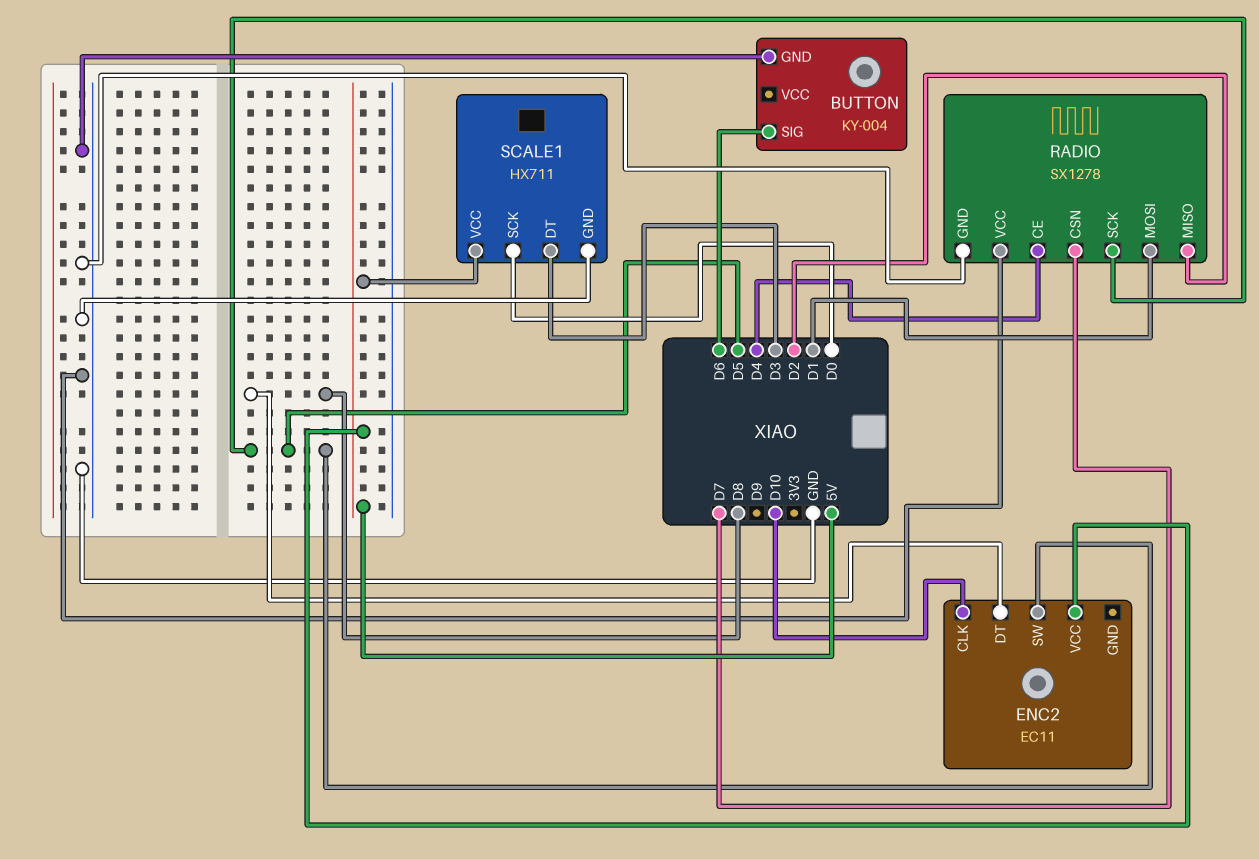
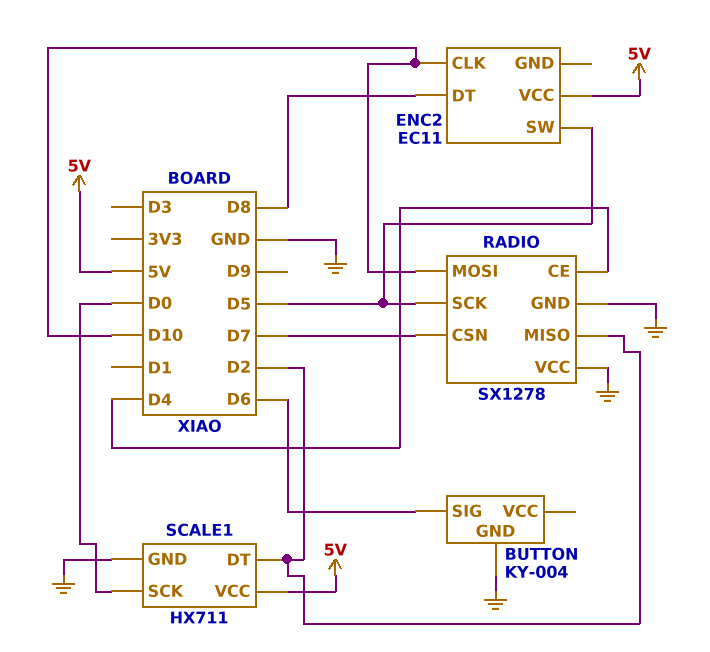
RADIO pin MOSI: D1 -> D10
SCALE1 pin DT: D3 -> D2

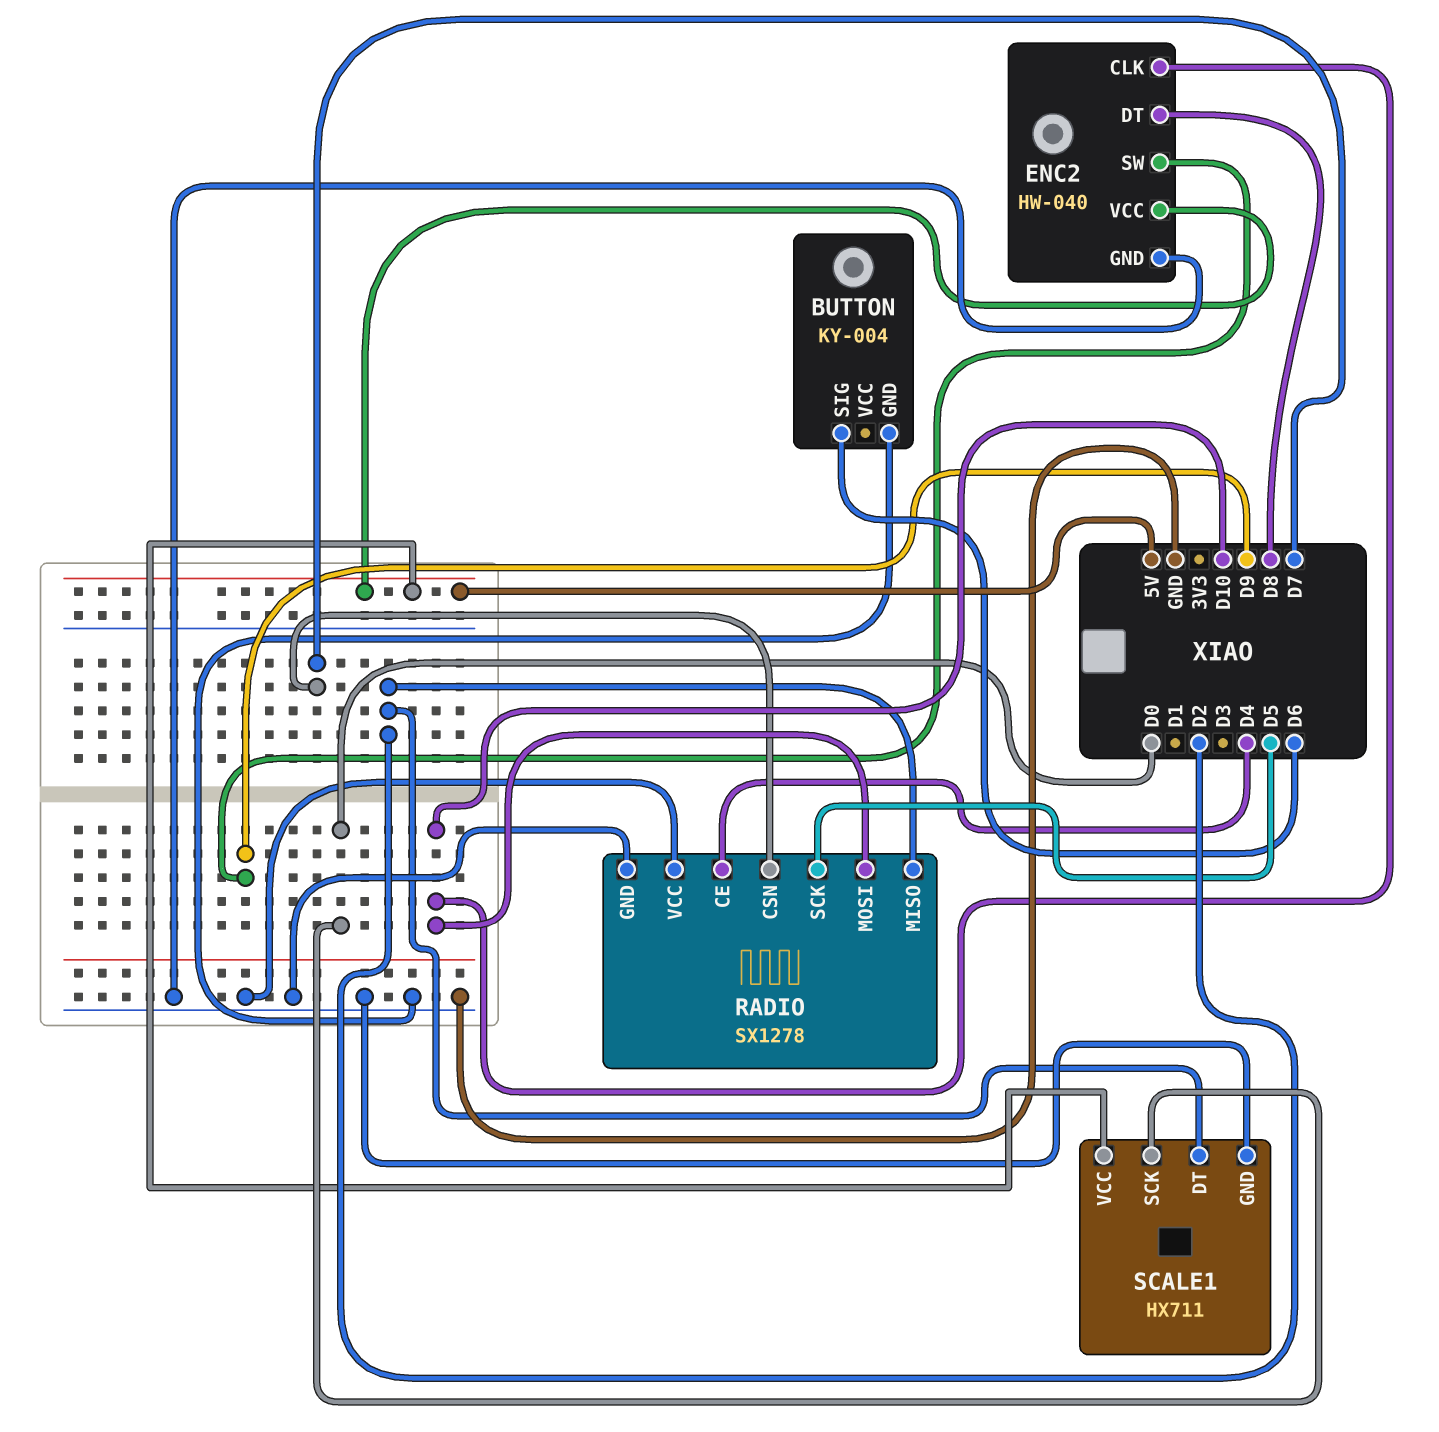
ENC2: EC11 -> HW-040
ENC2 pin GND: none -> GND
ENC2 pin SW: D5 -> D9

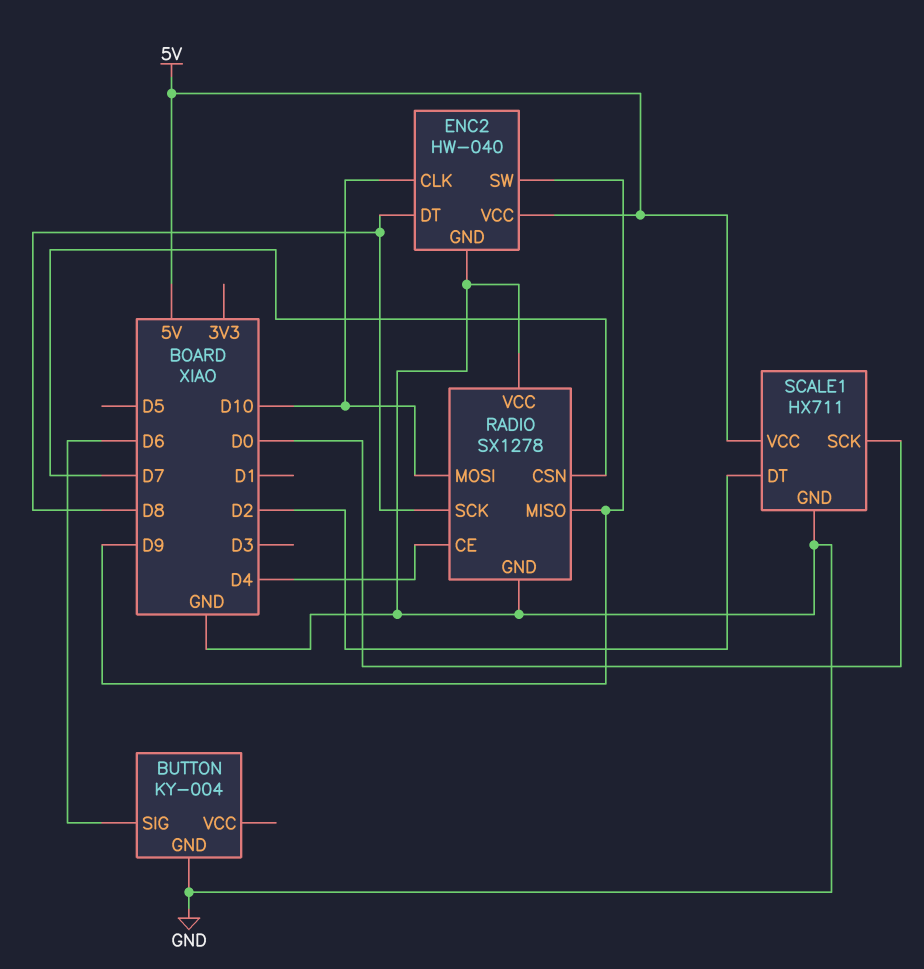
RADIO pin MISO: D2 -> D9
RADIO pin SCK: D5 -> D8

